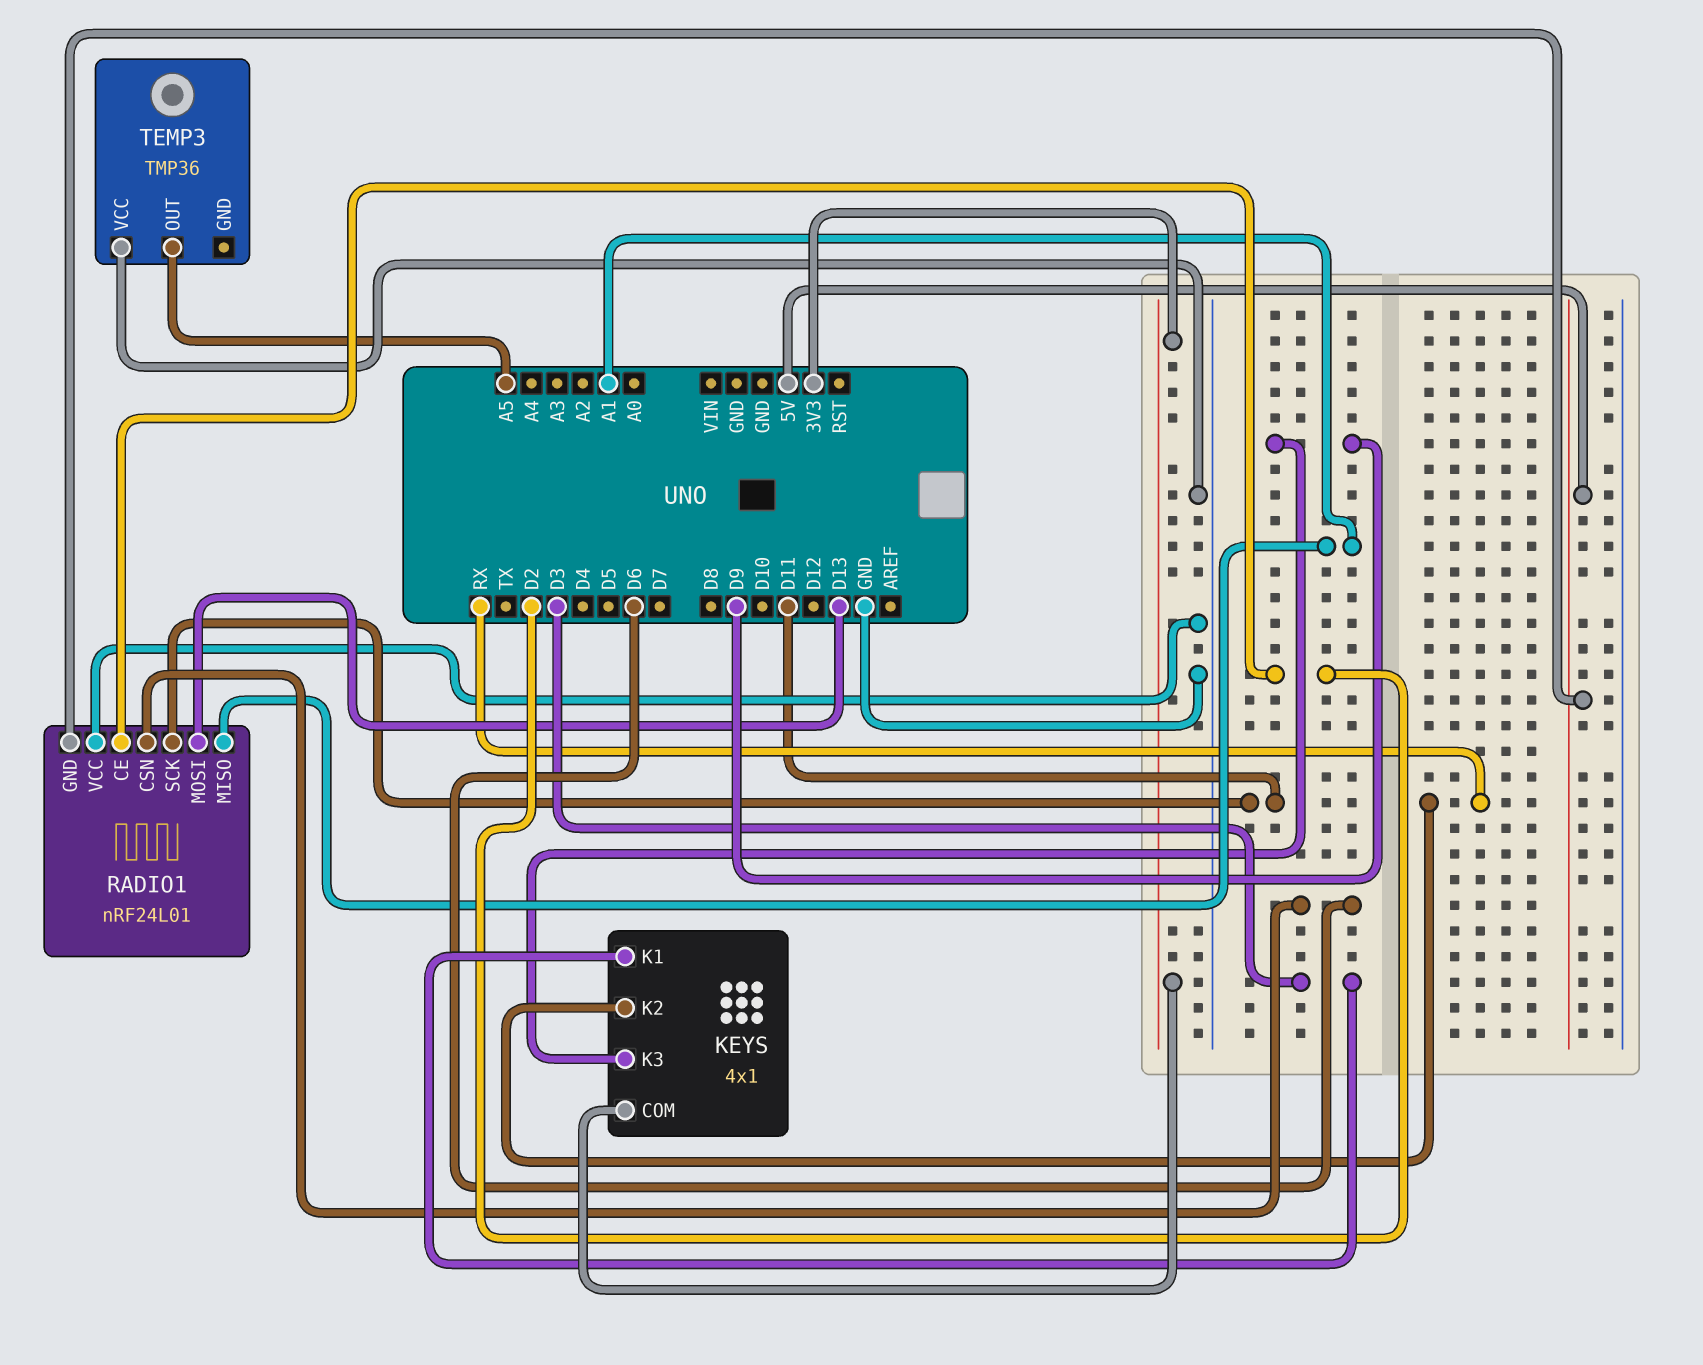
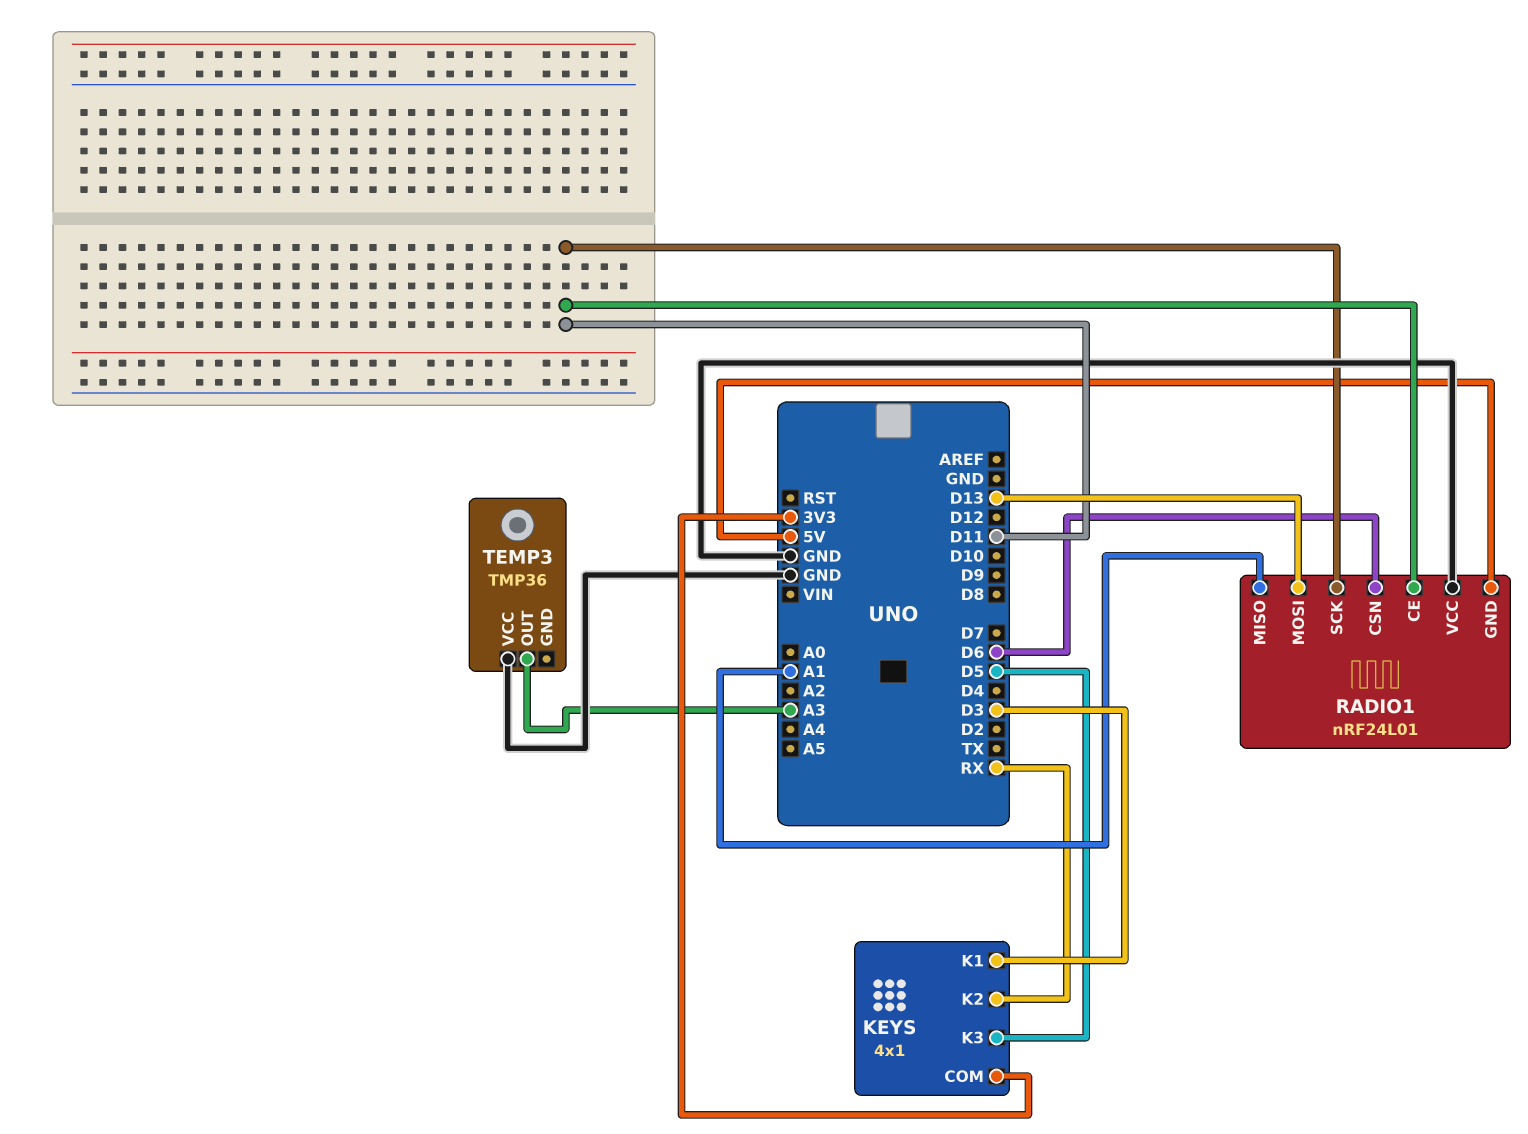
KEYS pin K3: D9 -> D5
RADIO1 pin CE: D2 -> D11
TEMP3 pin OUT: A5 -> A3

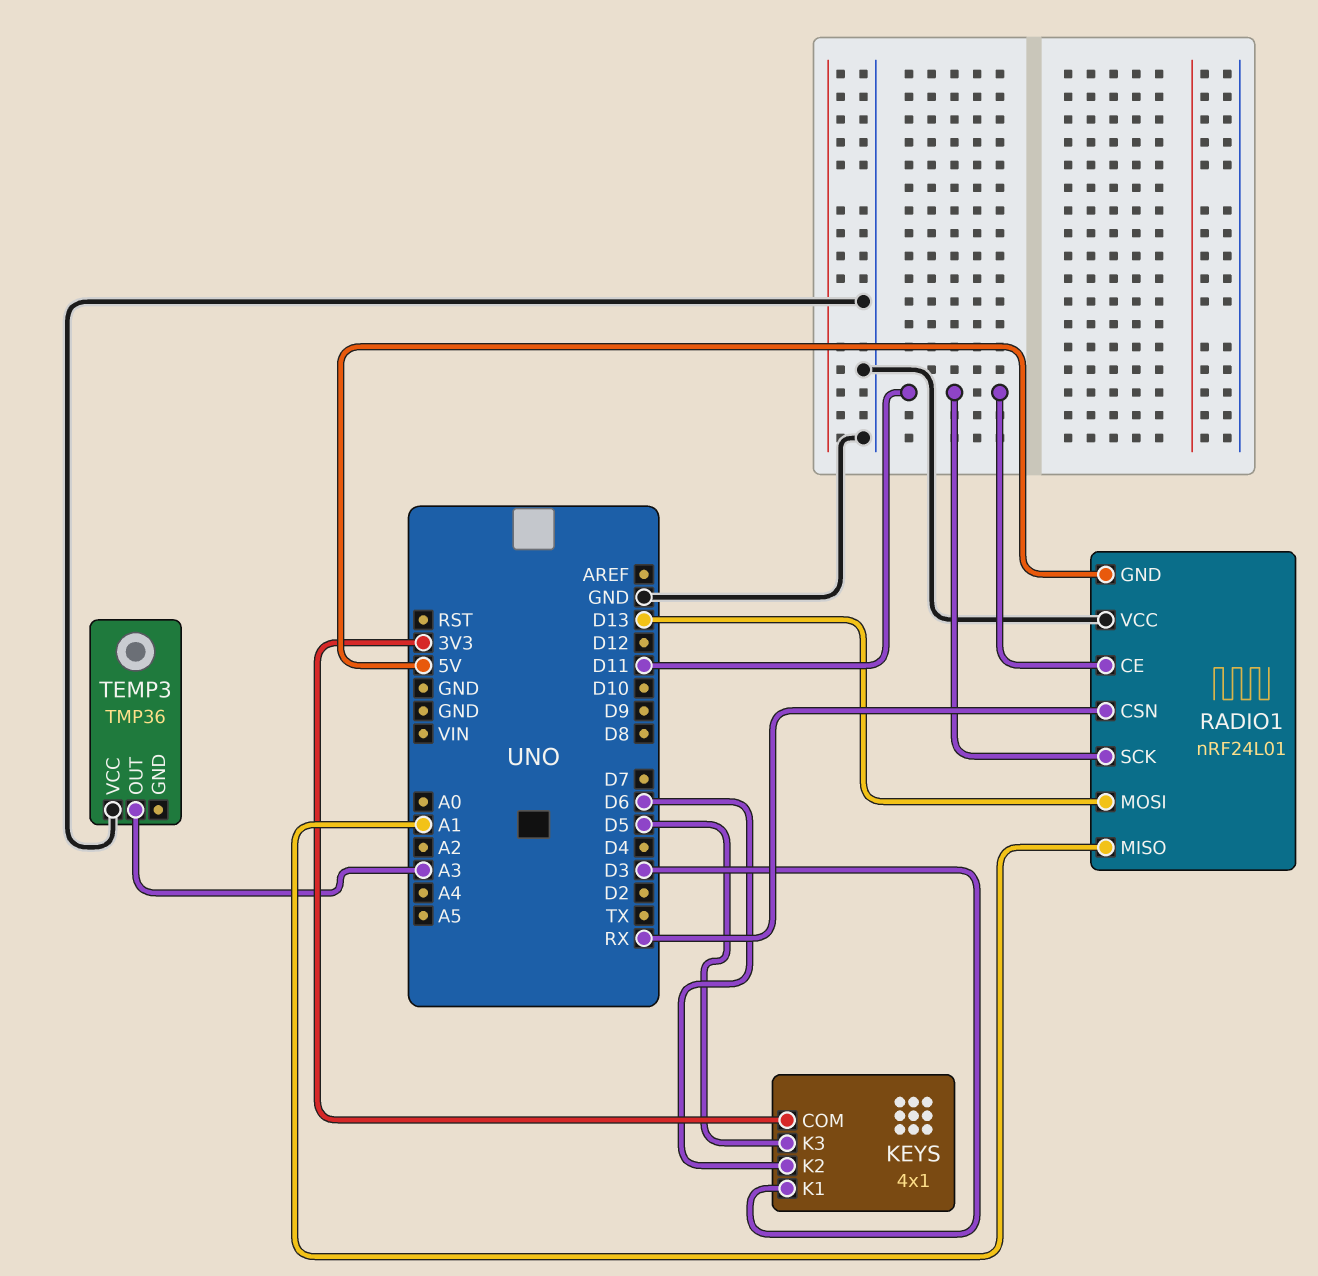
KEYS pin K2: RX -> D6
RADIO1 pin CSN: D6 -> RX

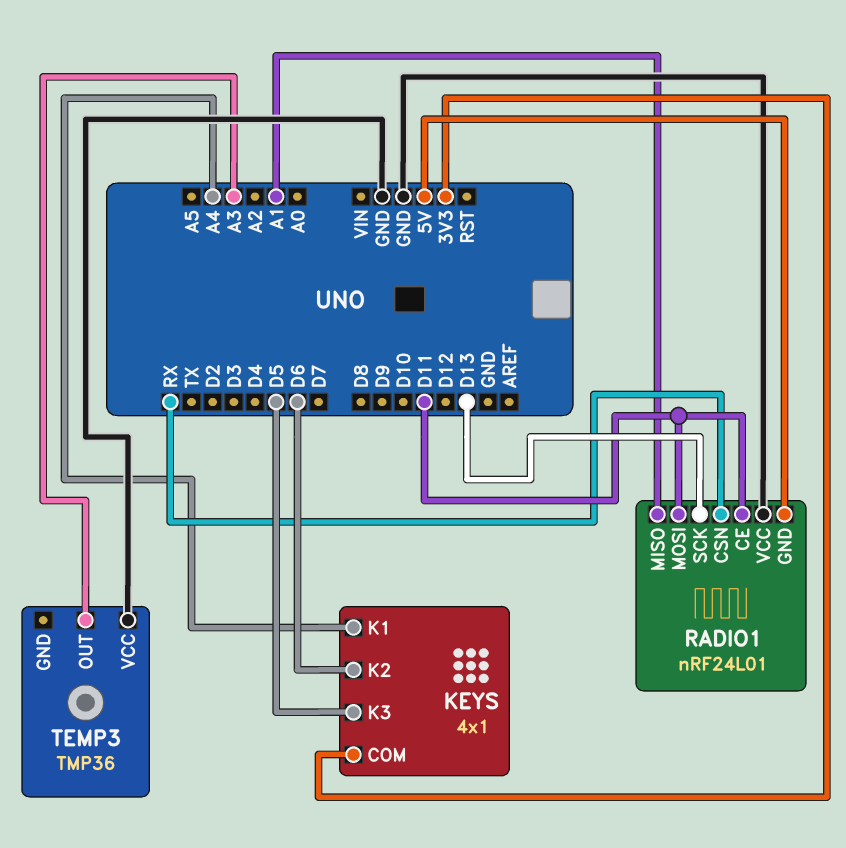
KEYS pin K1: D3 -> A4
RADIO1 pin MOSI: D13 -> D11
RADIO1 pin SCK: D11 -> D13

